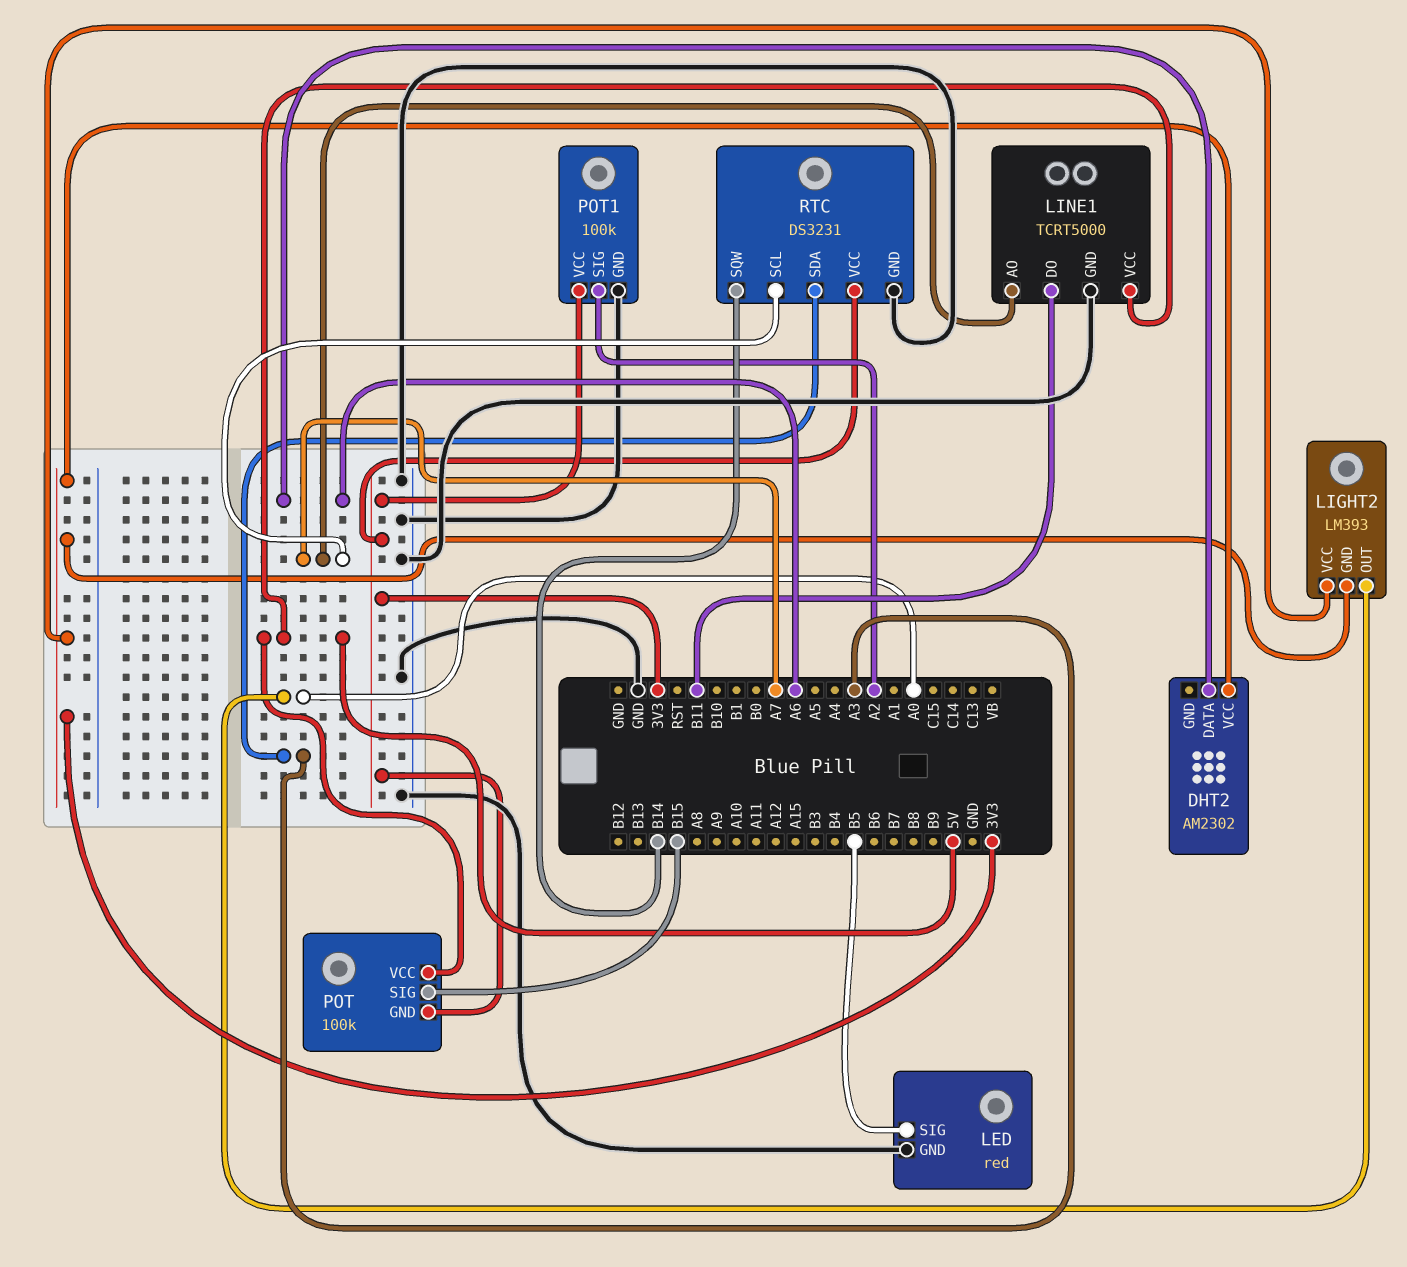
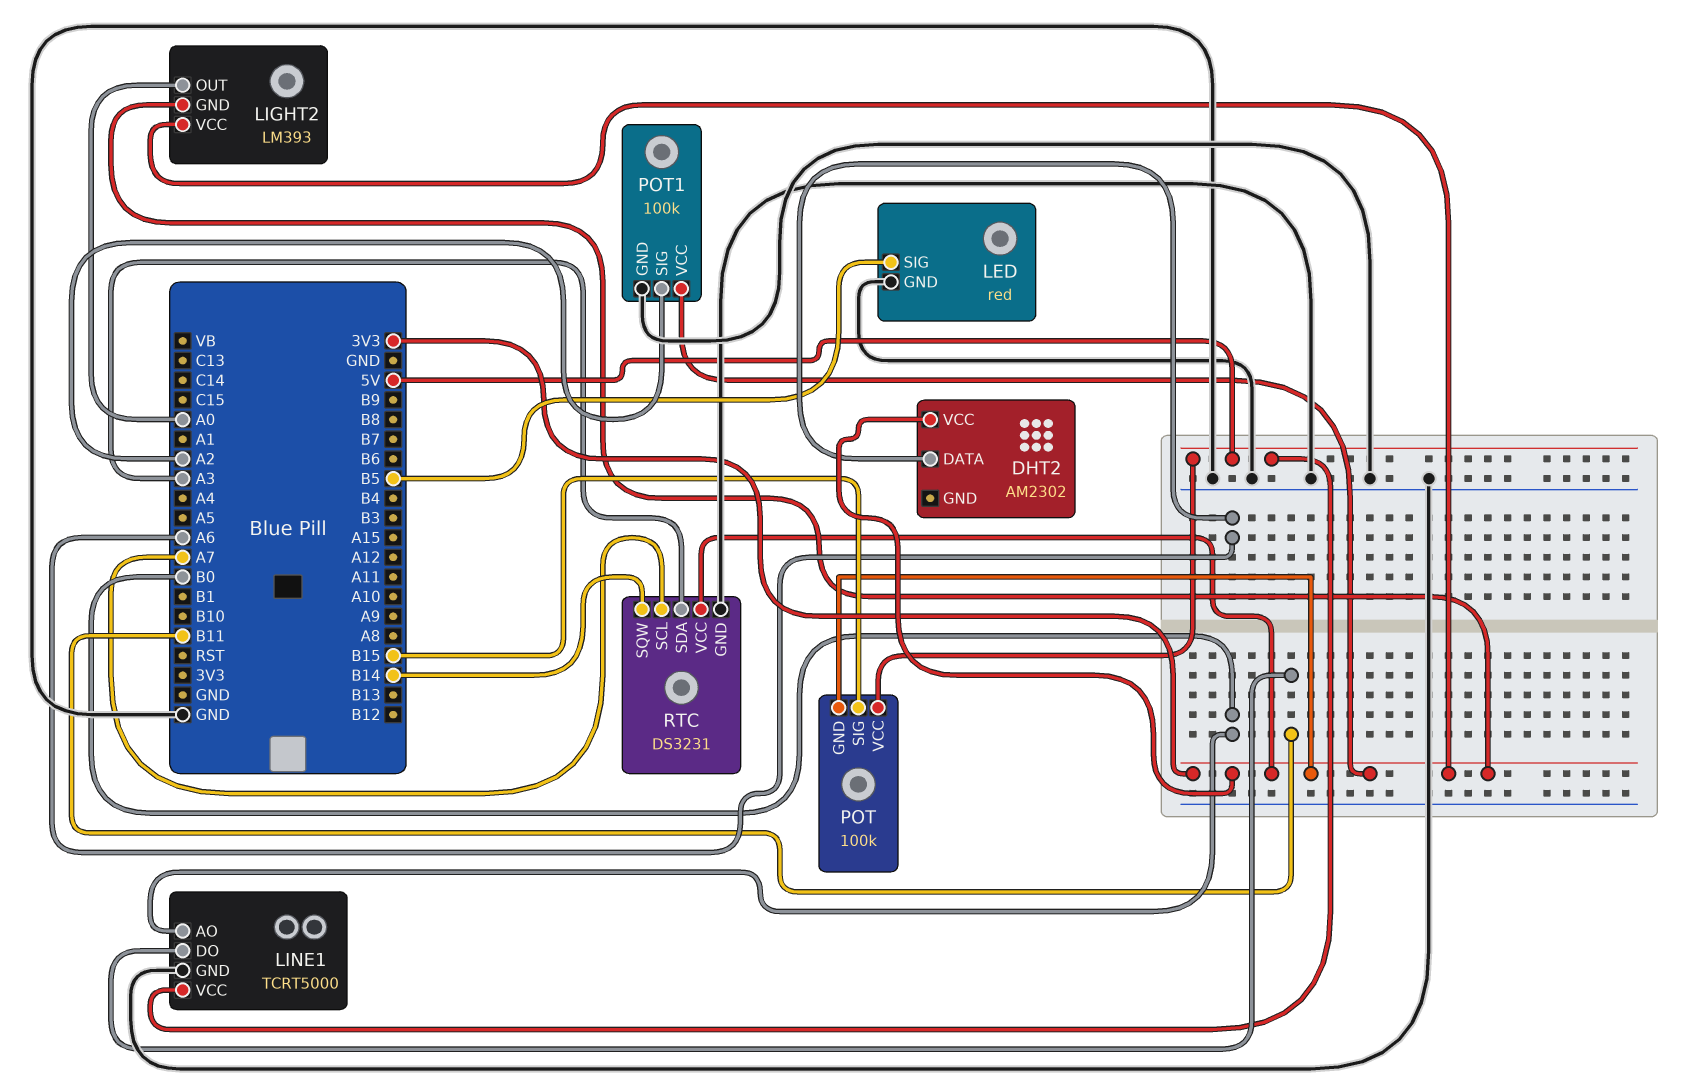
LINE1 pin AO: A7 -> B0

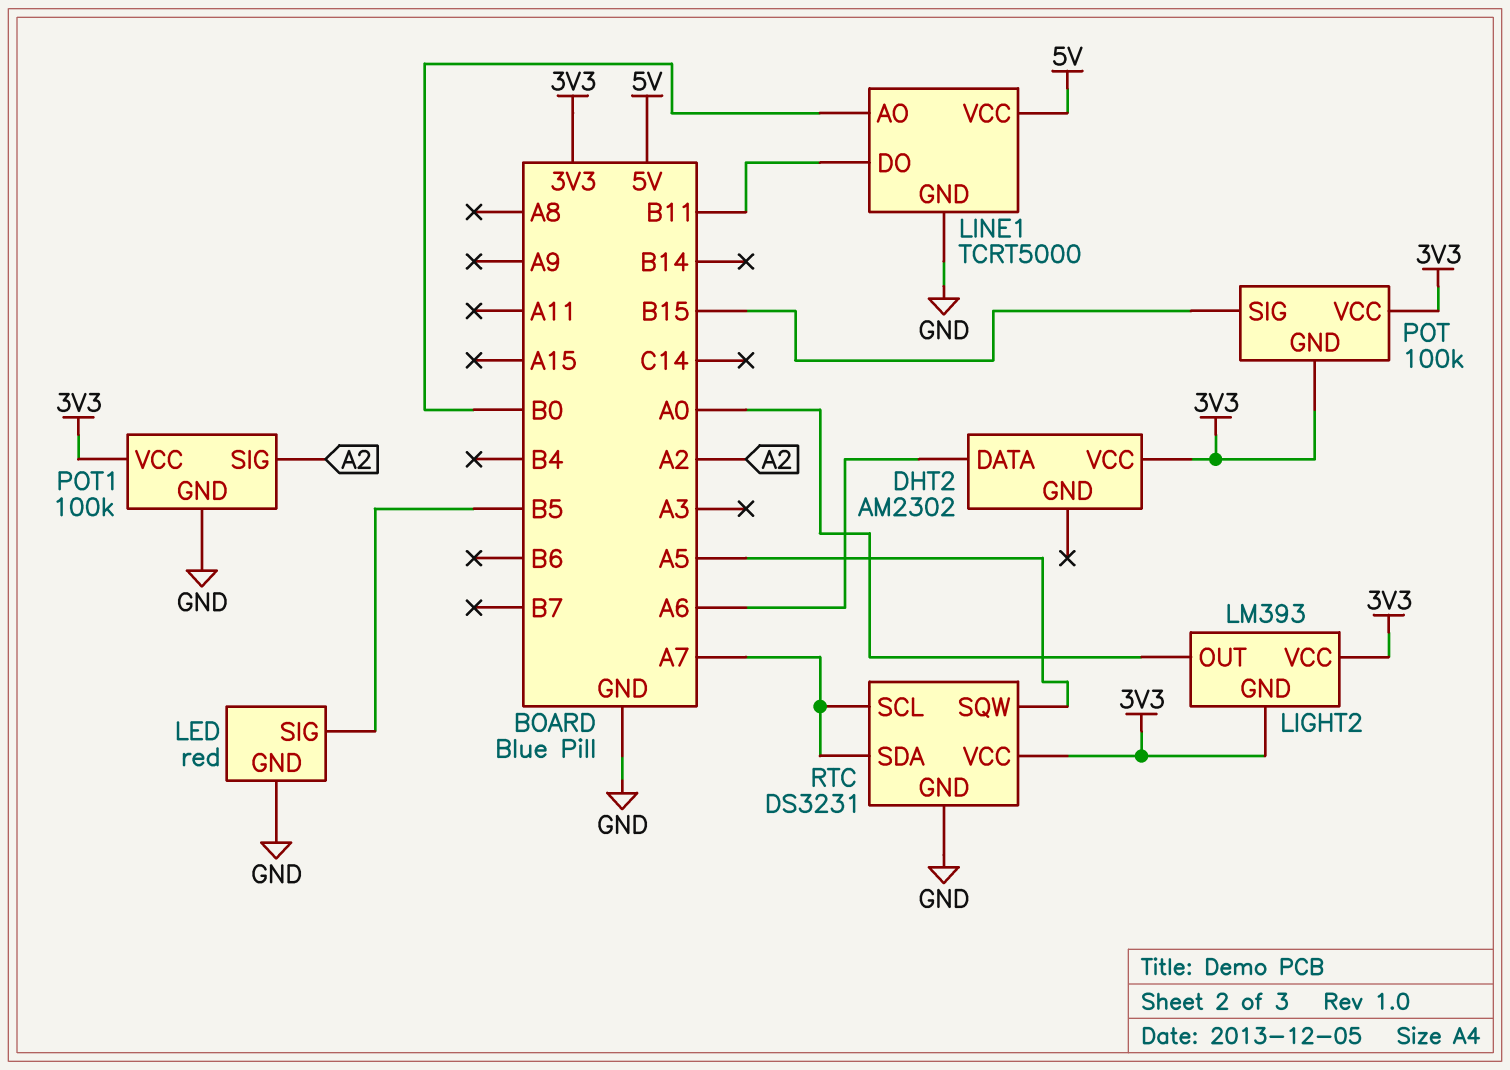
POT pin VCC: 5V -> 3V3
RTC pin SDA: A3 -> A7
RTC pin SQW: B14 -> A5

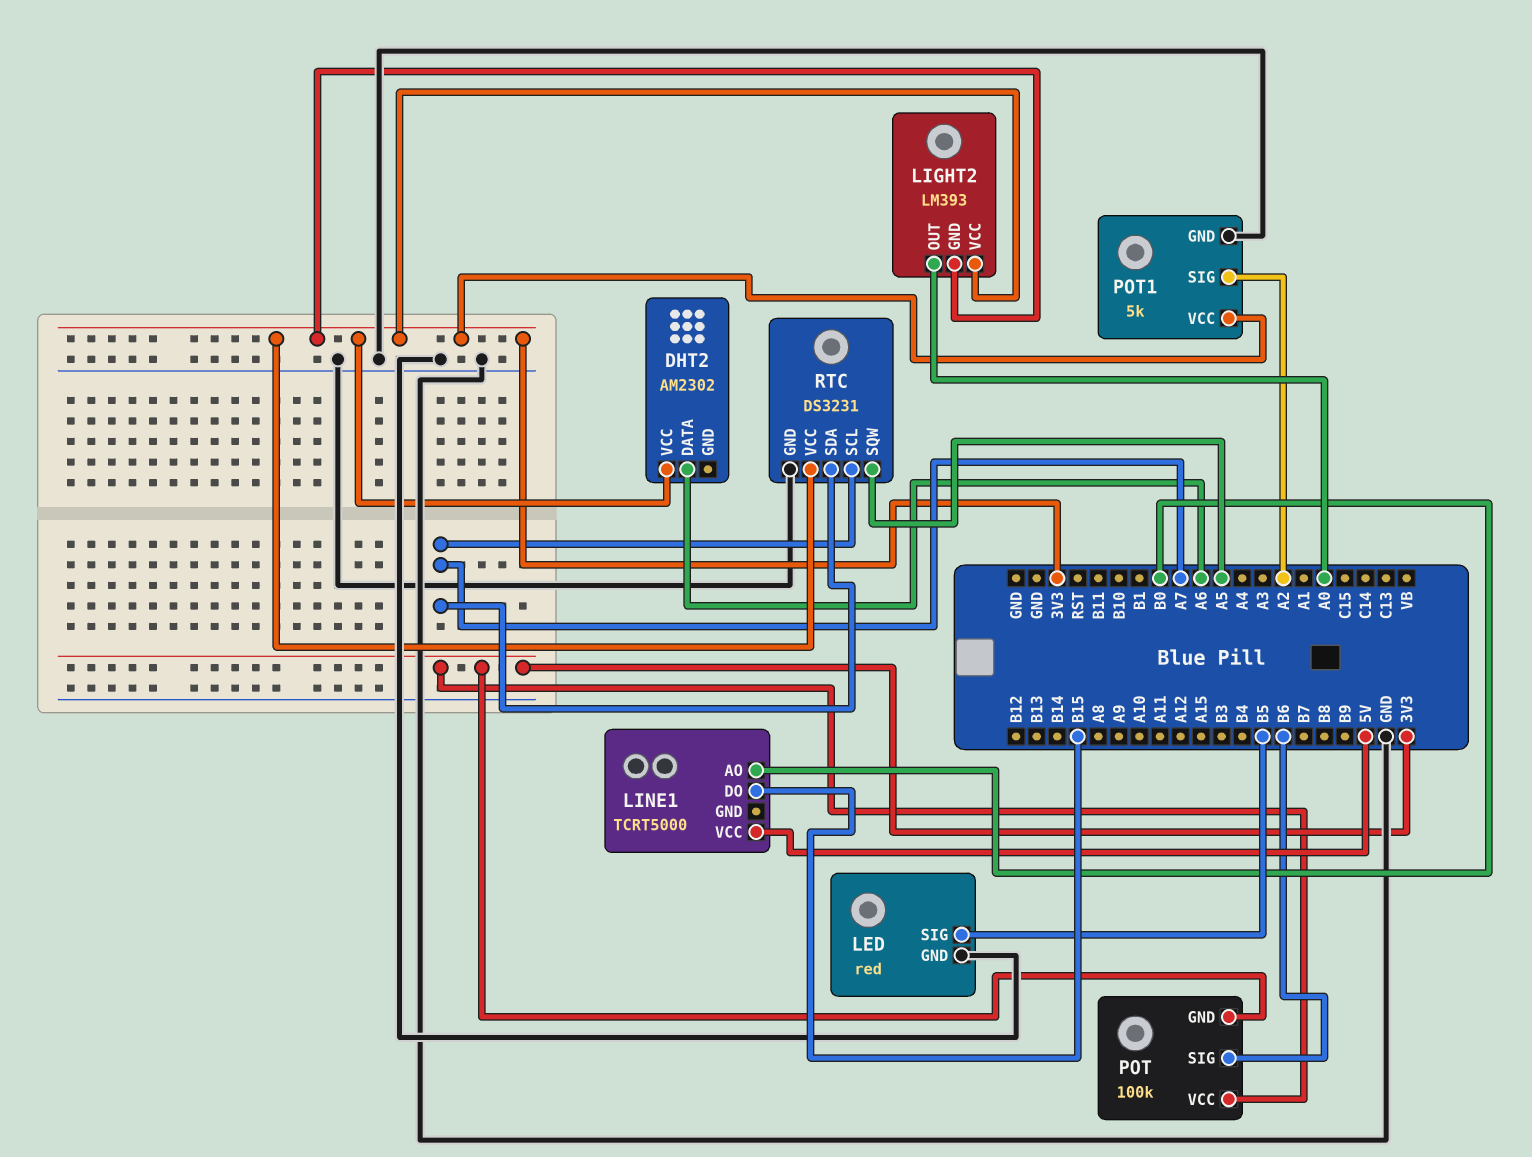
LINE1 pin DO: B11 -> B15
LINE1 pin GND: GND -> none
POT pin SIG: B15 -> B6
POT1: 100k -> 5k

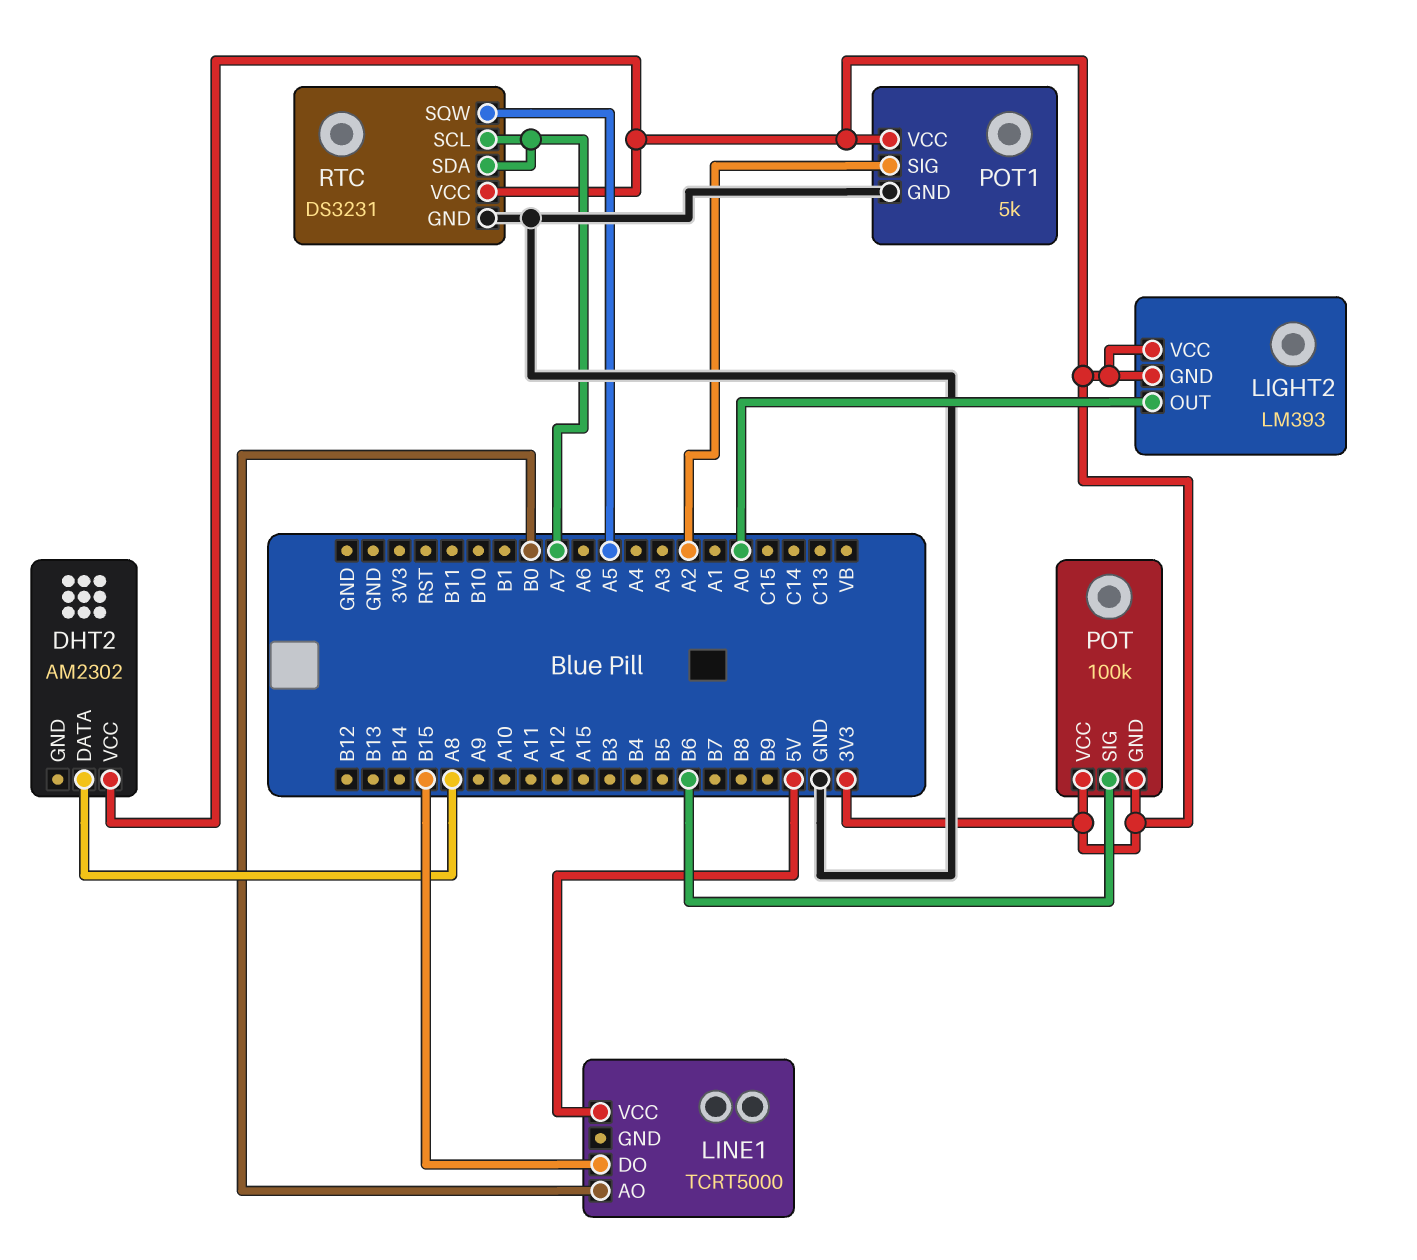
DHT2 pin DATA: A6 -> A8
LED: red -> none
LED pin GND: GND -> none
LED pin SIG: B5 -> none

